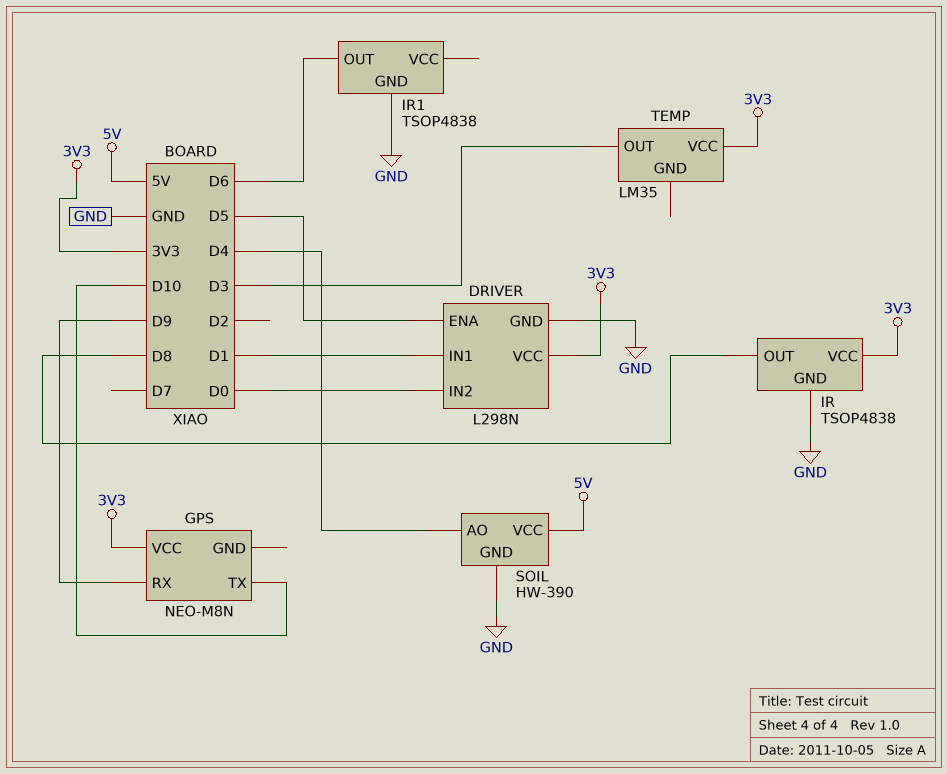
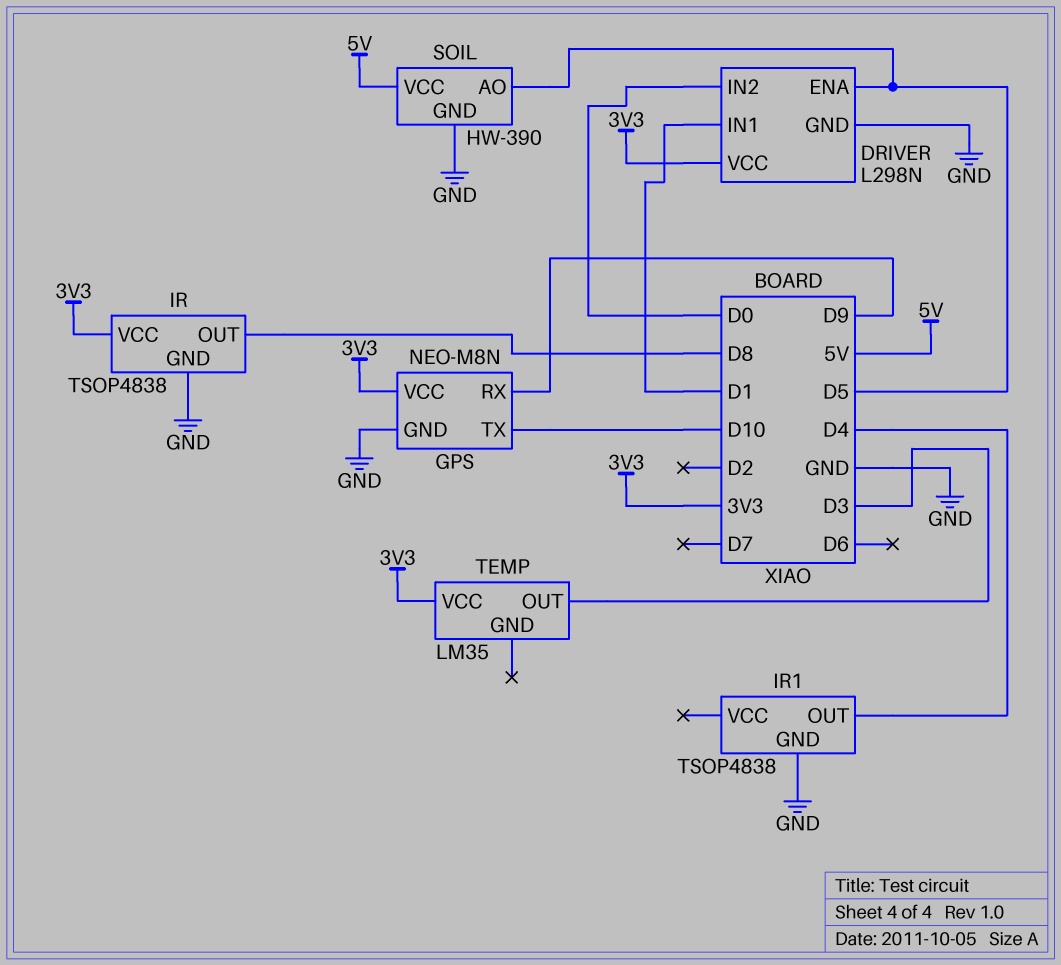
GPS pin GND: none -> GND
IR1 pin OUT: D6 -> D4
SOIL pin AO: D4 -> D5

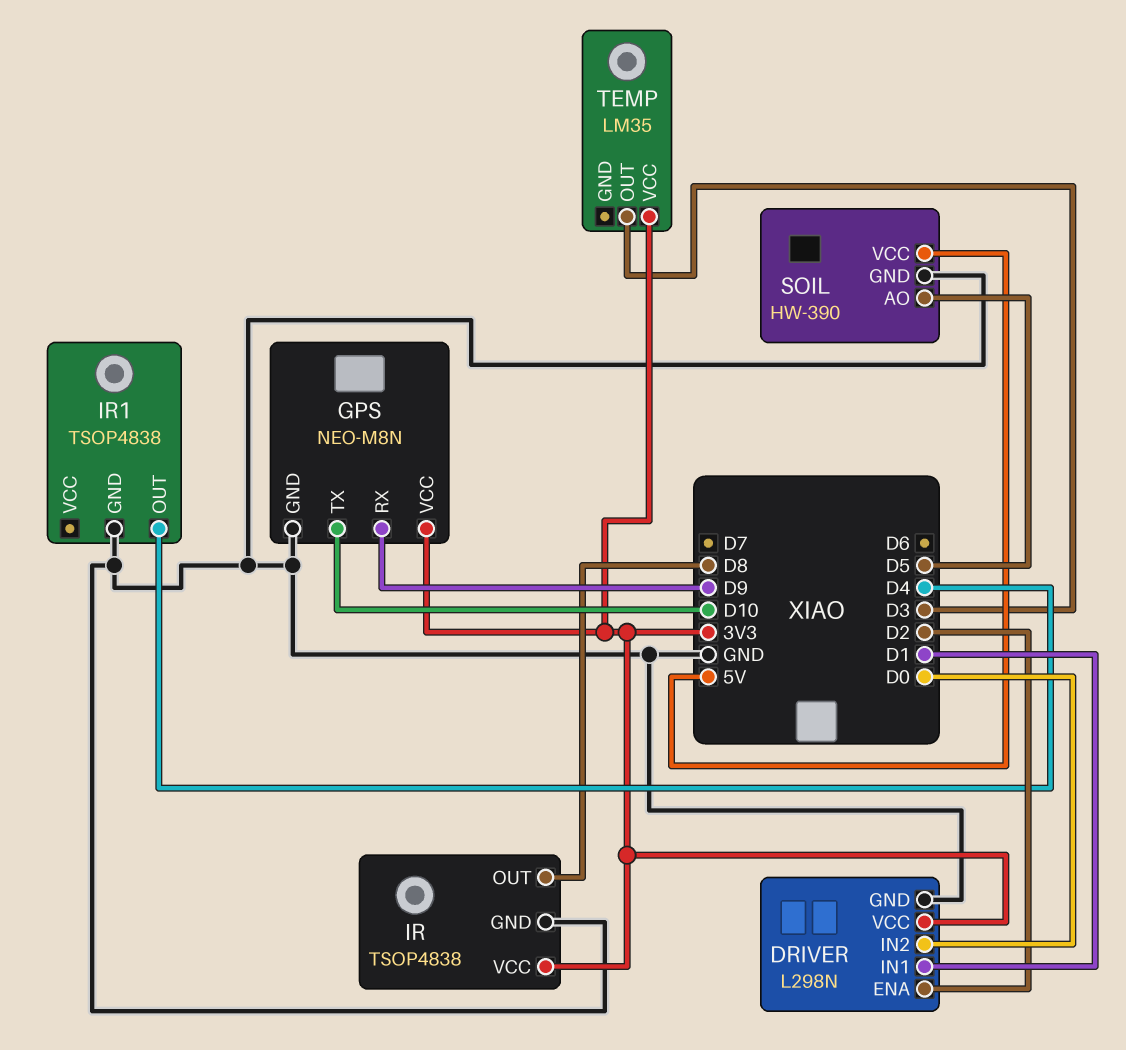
DRIVER pin ENA: D5 -> D2

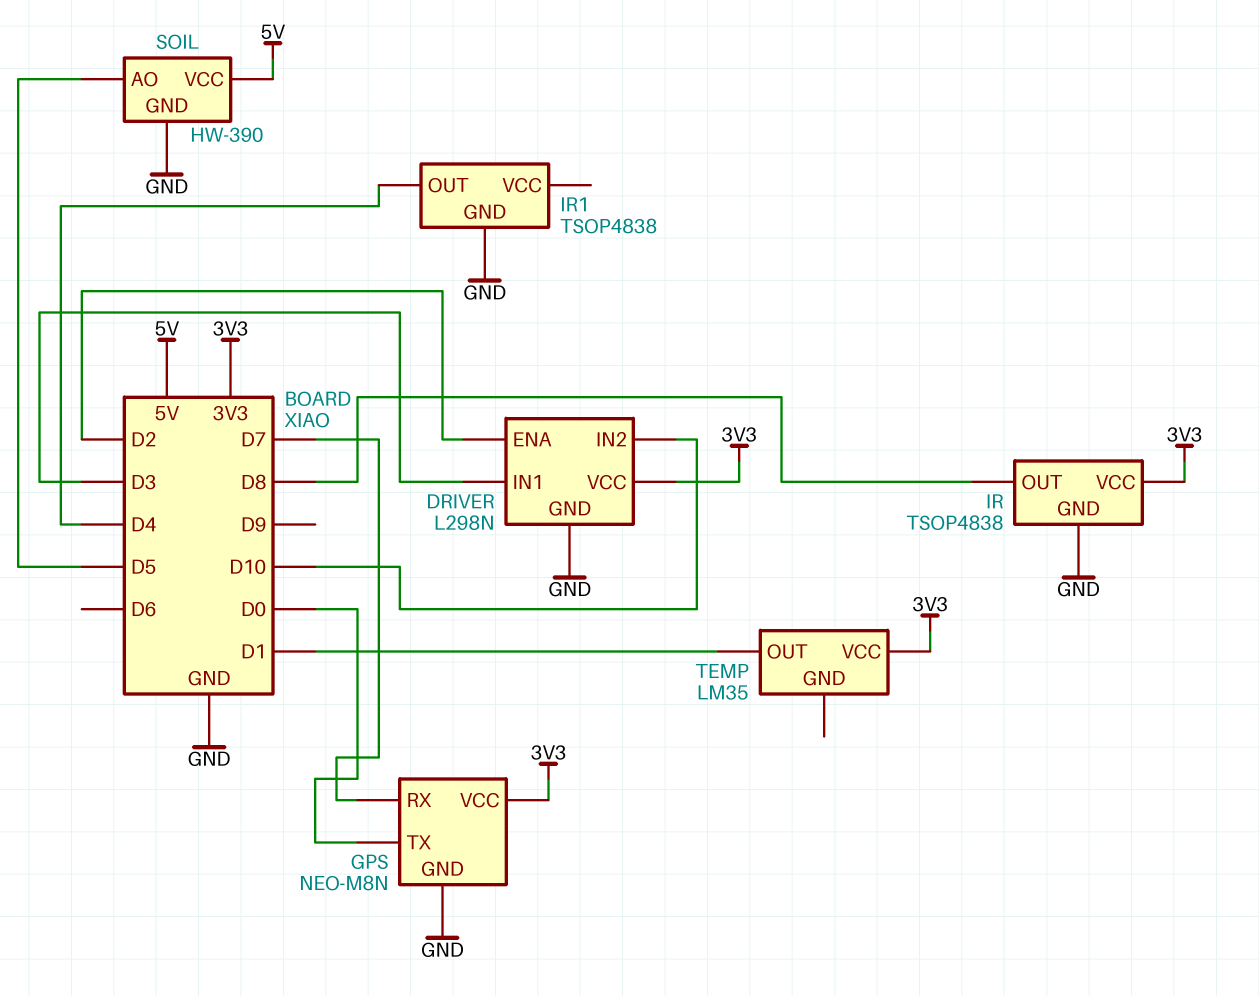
DRIVER pin IN1: D1 -> D3
DRIVER pin IN2: D0 -> D10
GPS pin RX: D9 -> D7
GPS pin TX: D10 -> D0
TEMP pin OUT: D3 -> D1

